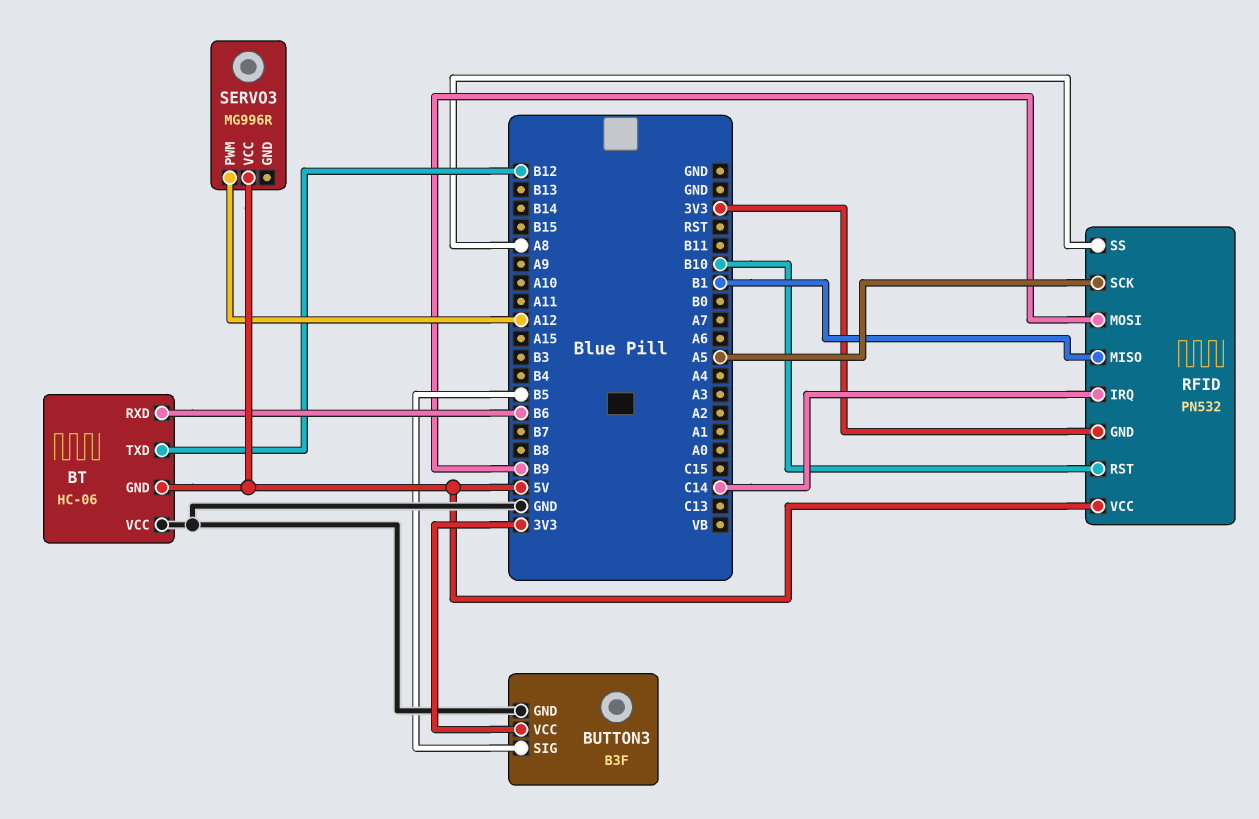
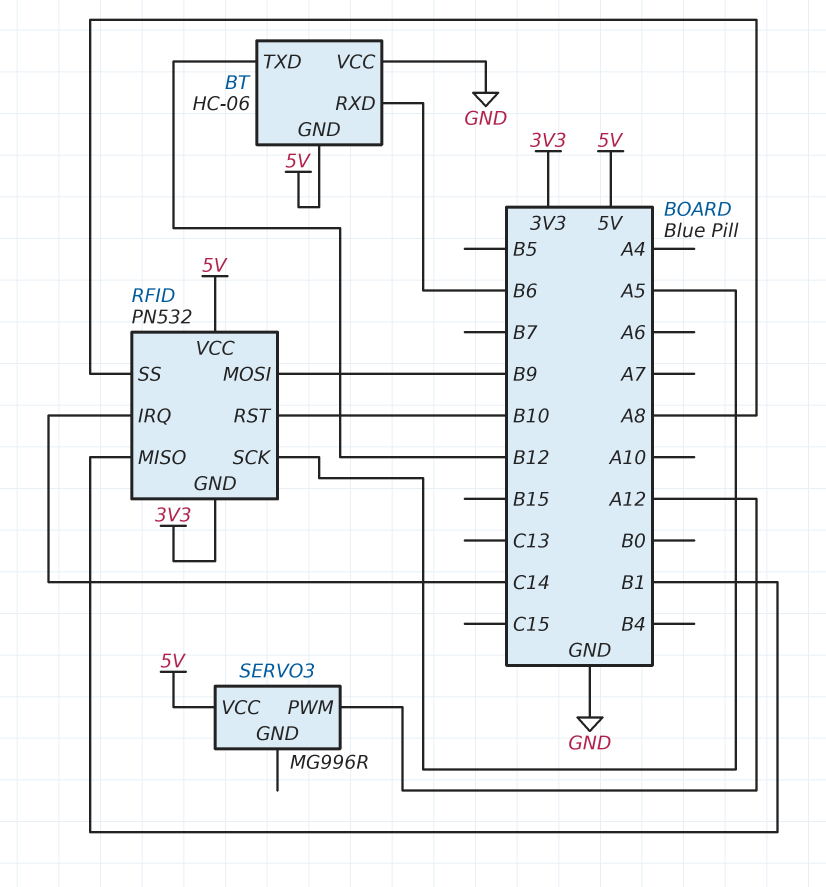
BUTTON3: B3F -> none
BUTTON3 pin GND: GND -> none
BUTTON3 pin SIG: B5 -> none
BUTTON3 pin VCC: 3V3 -> none

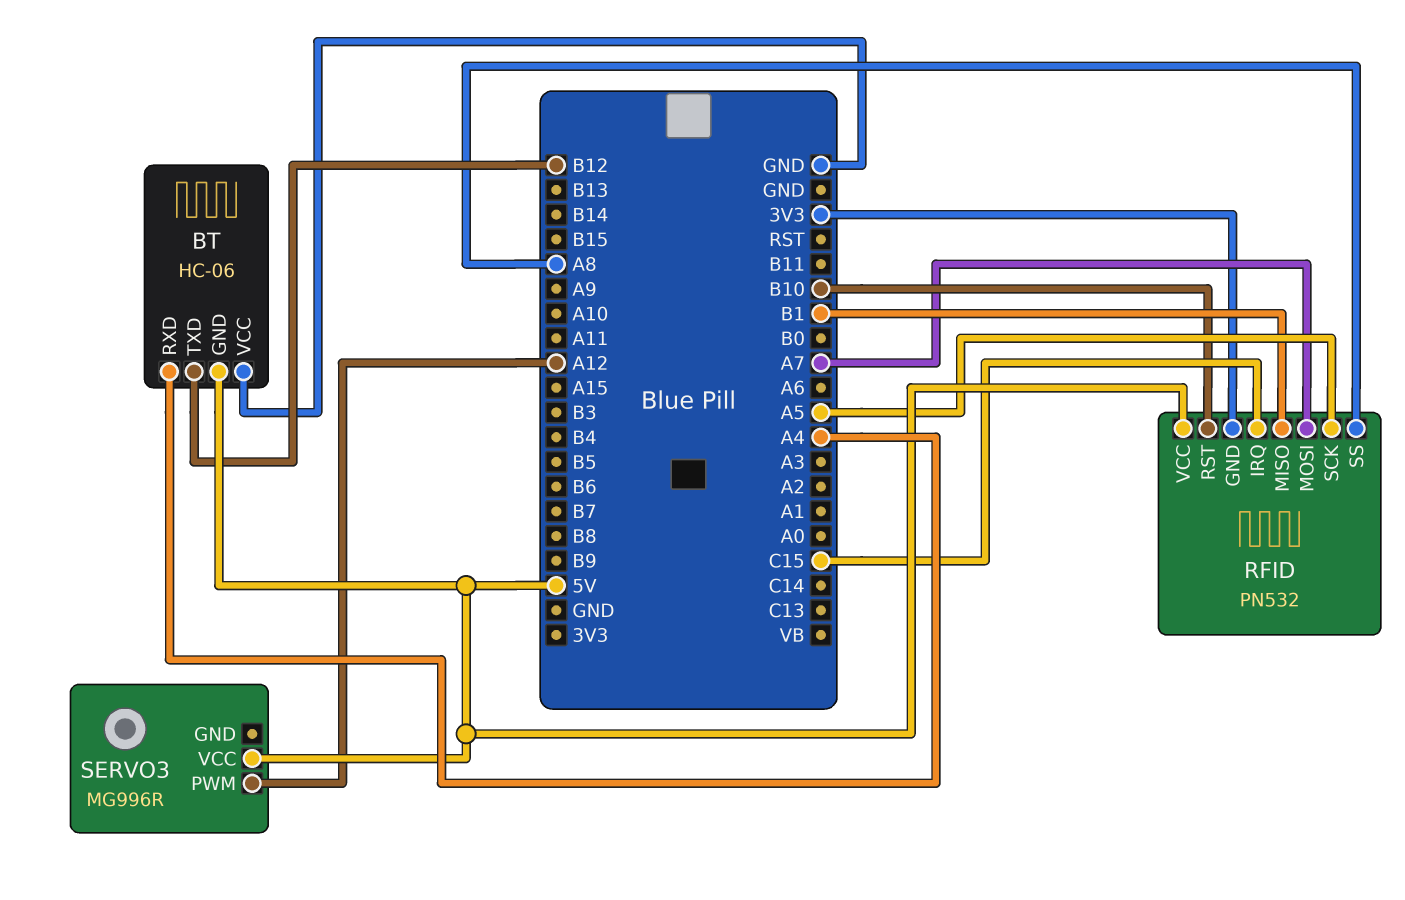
BT pin RXD: B6 -> A4
RFID pin IRQ: C14 -> C15
RFID pin MOSI: B9 -> A7

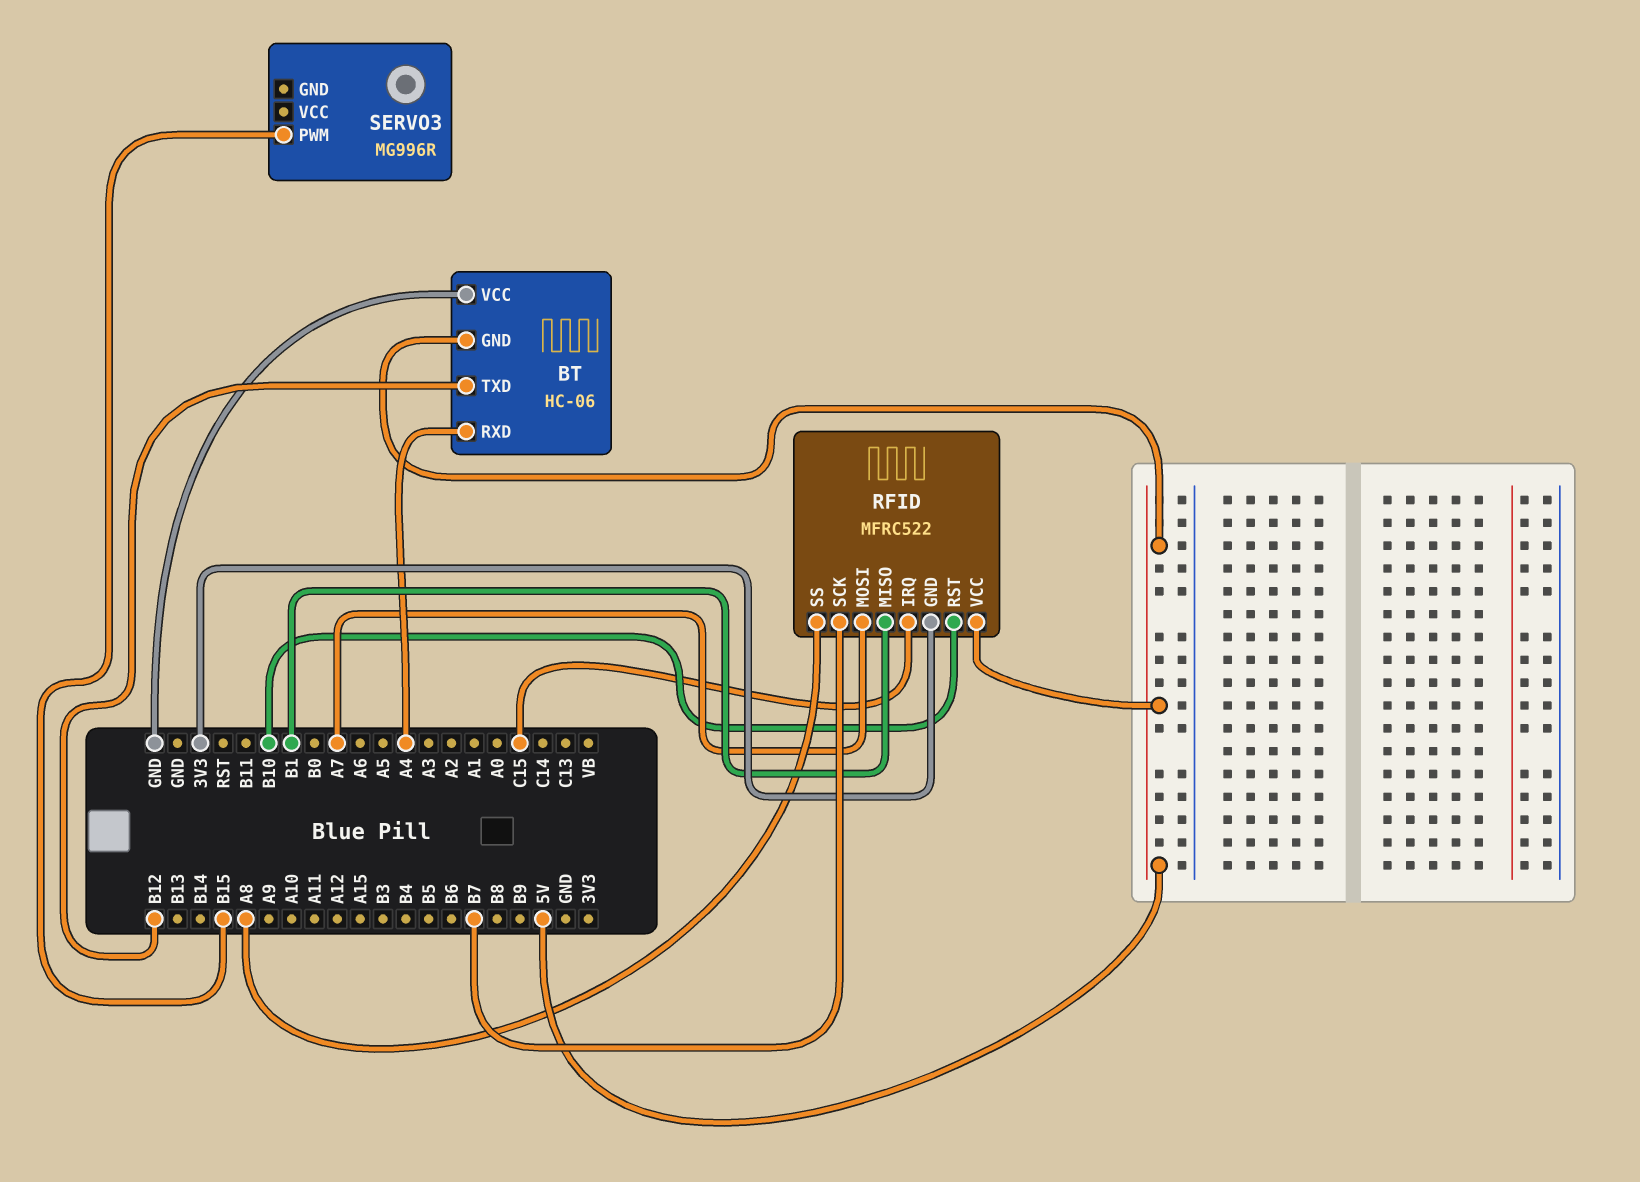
RFID: PN532 -> MFRC522
RFID pin SCK: A5 -> B7
SERVO3 pin PWM: A12 -> B15
SERVO3 pin VCC: 5V -> none

